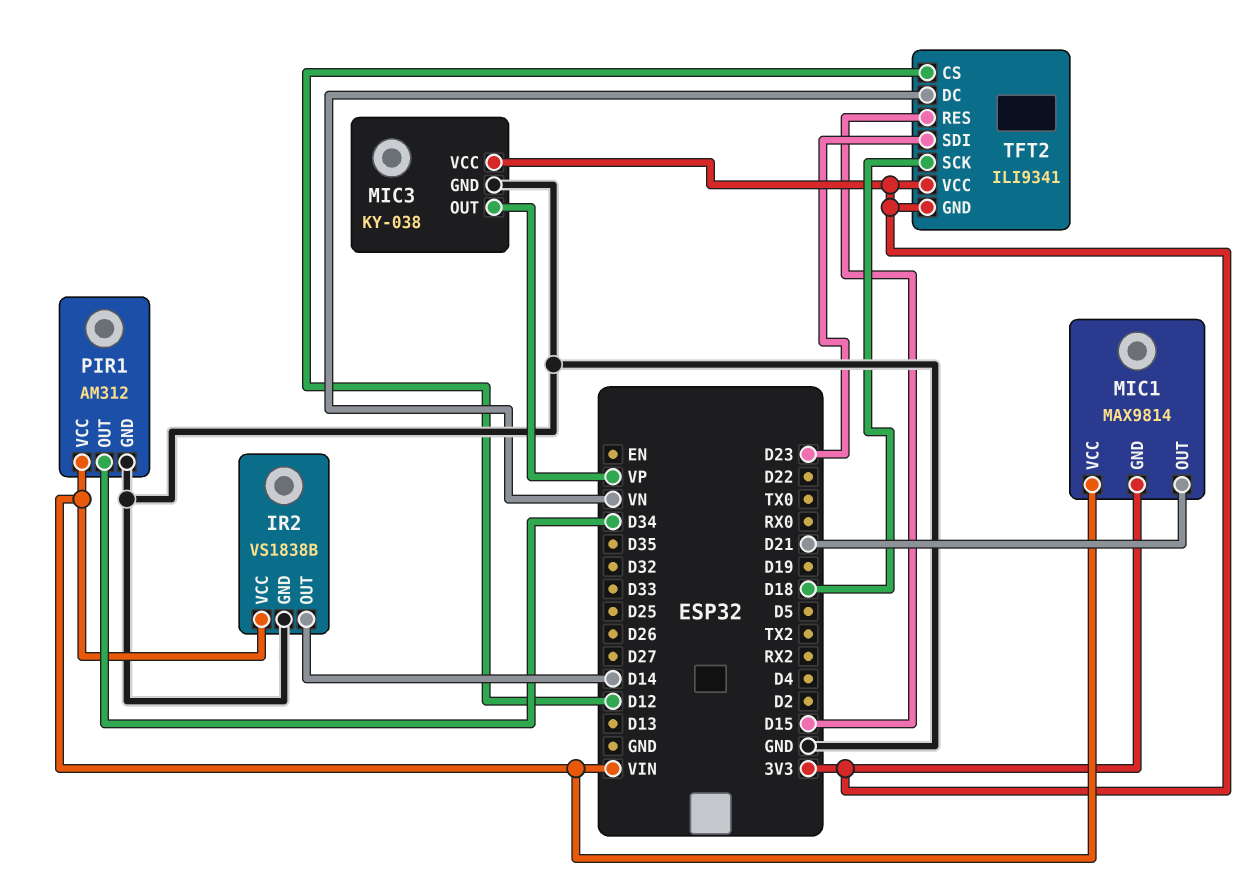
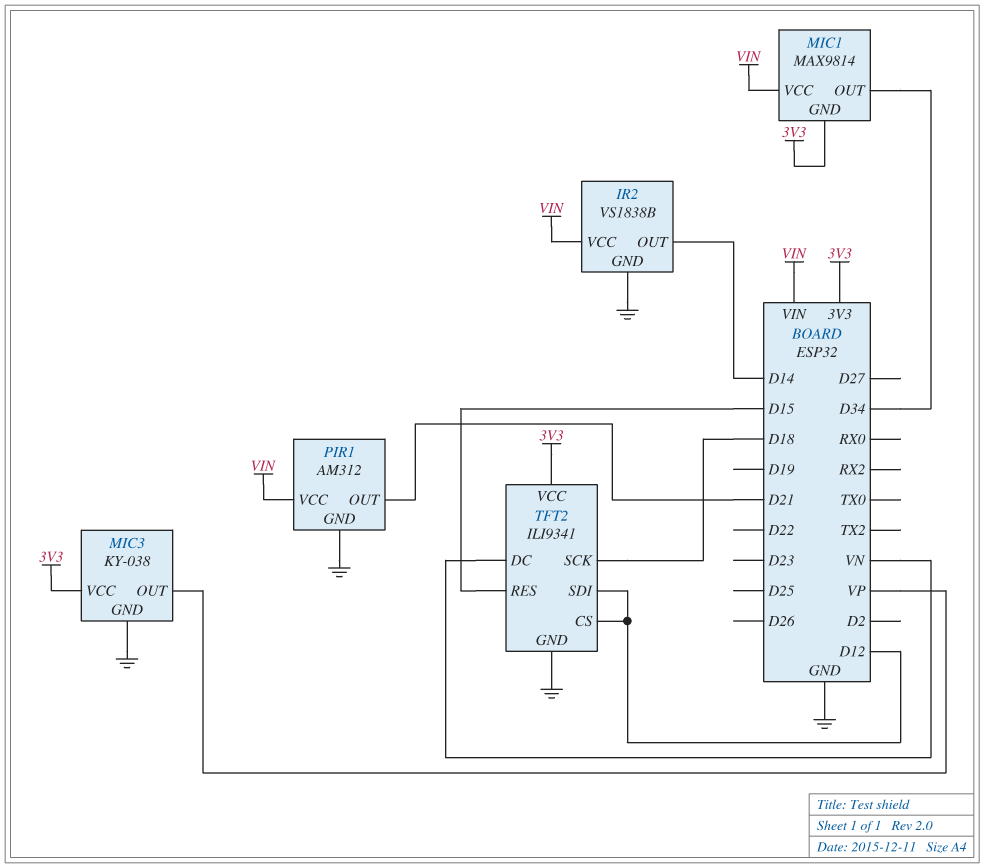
MIC1 pin OUT: D21 -> D34
PIR1 pin OUT: D34 -> D21
TFT2 pin GND: 3V3 -> GND
TFT2 pin SDI: D23 -> D12

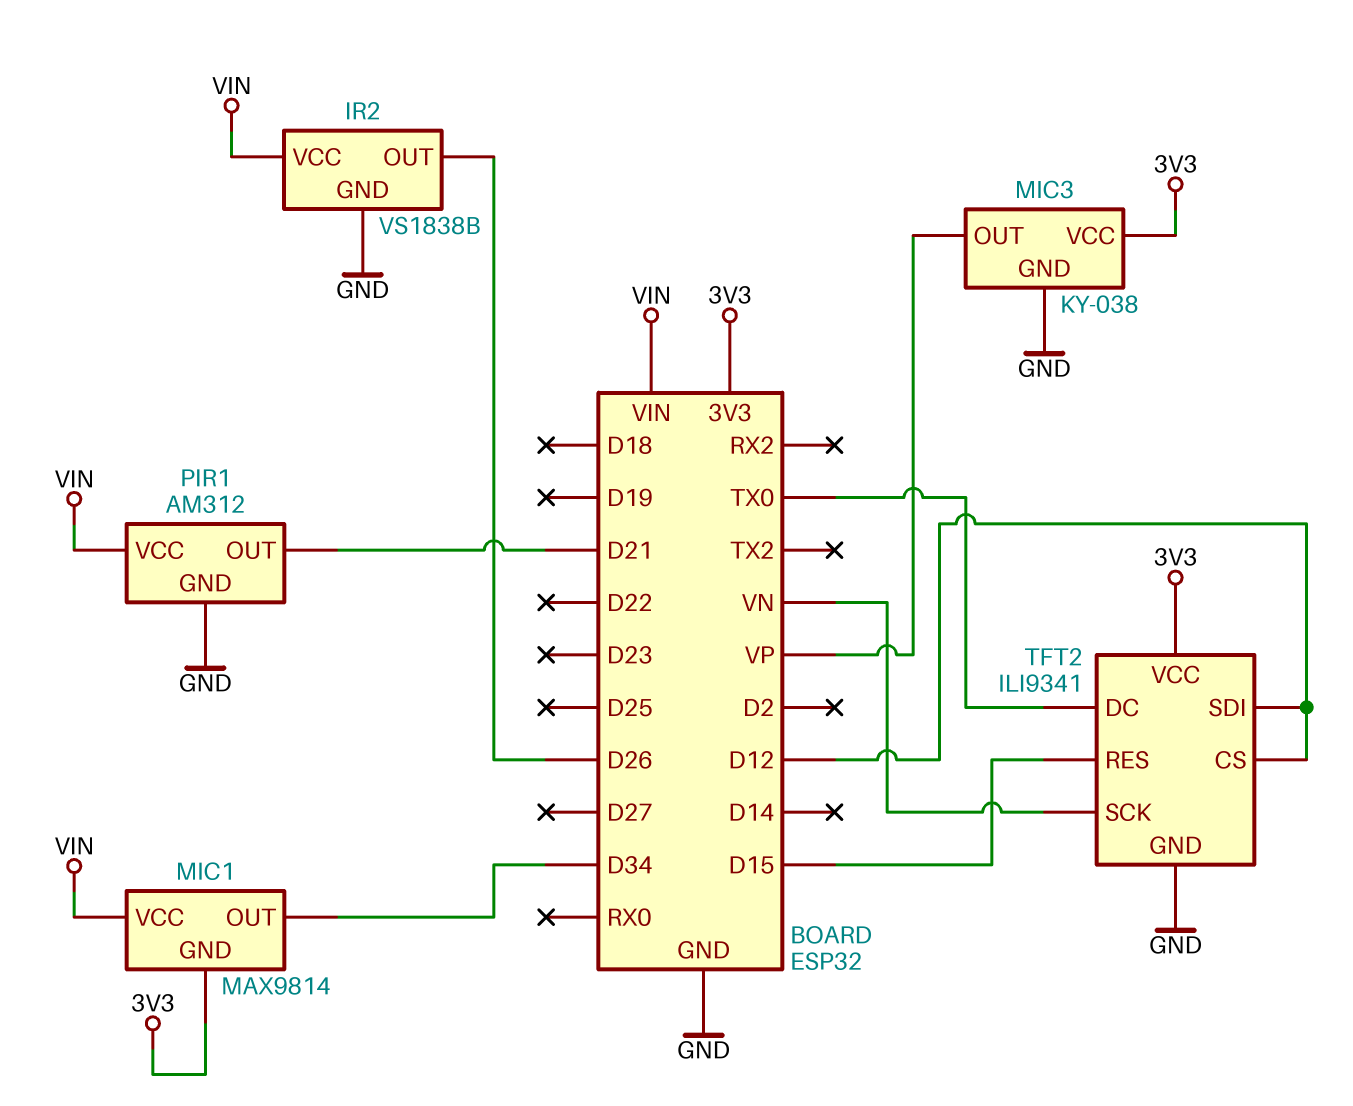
IR2 pin OUT: D14 -> D26
TFT2 pin DC: VN -> TX0
TFT2 pin SCK: D18 -> VN

